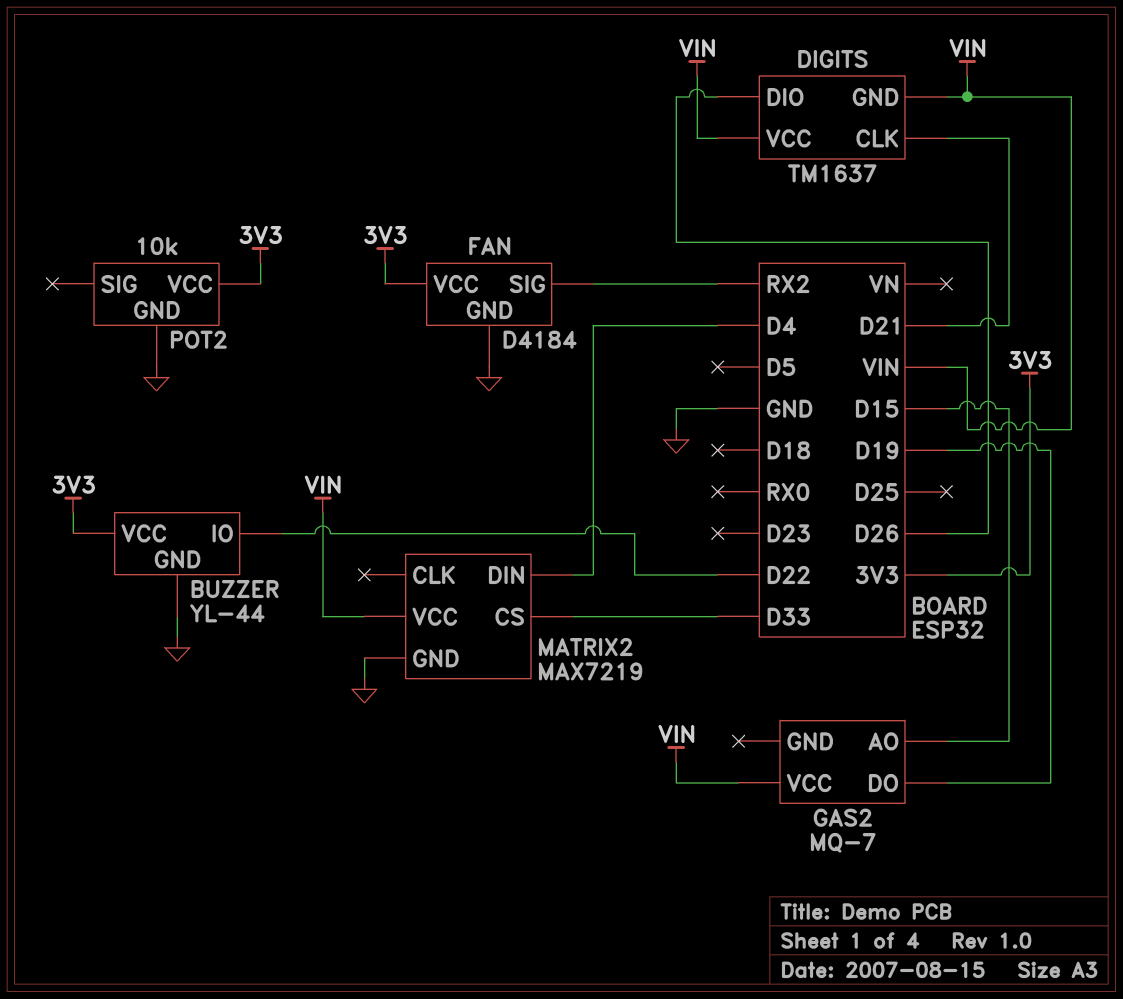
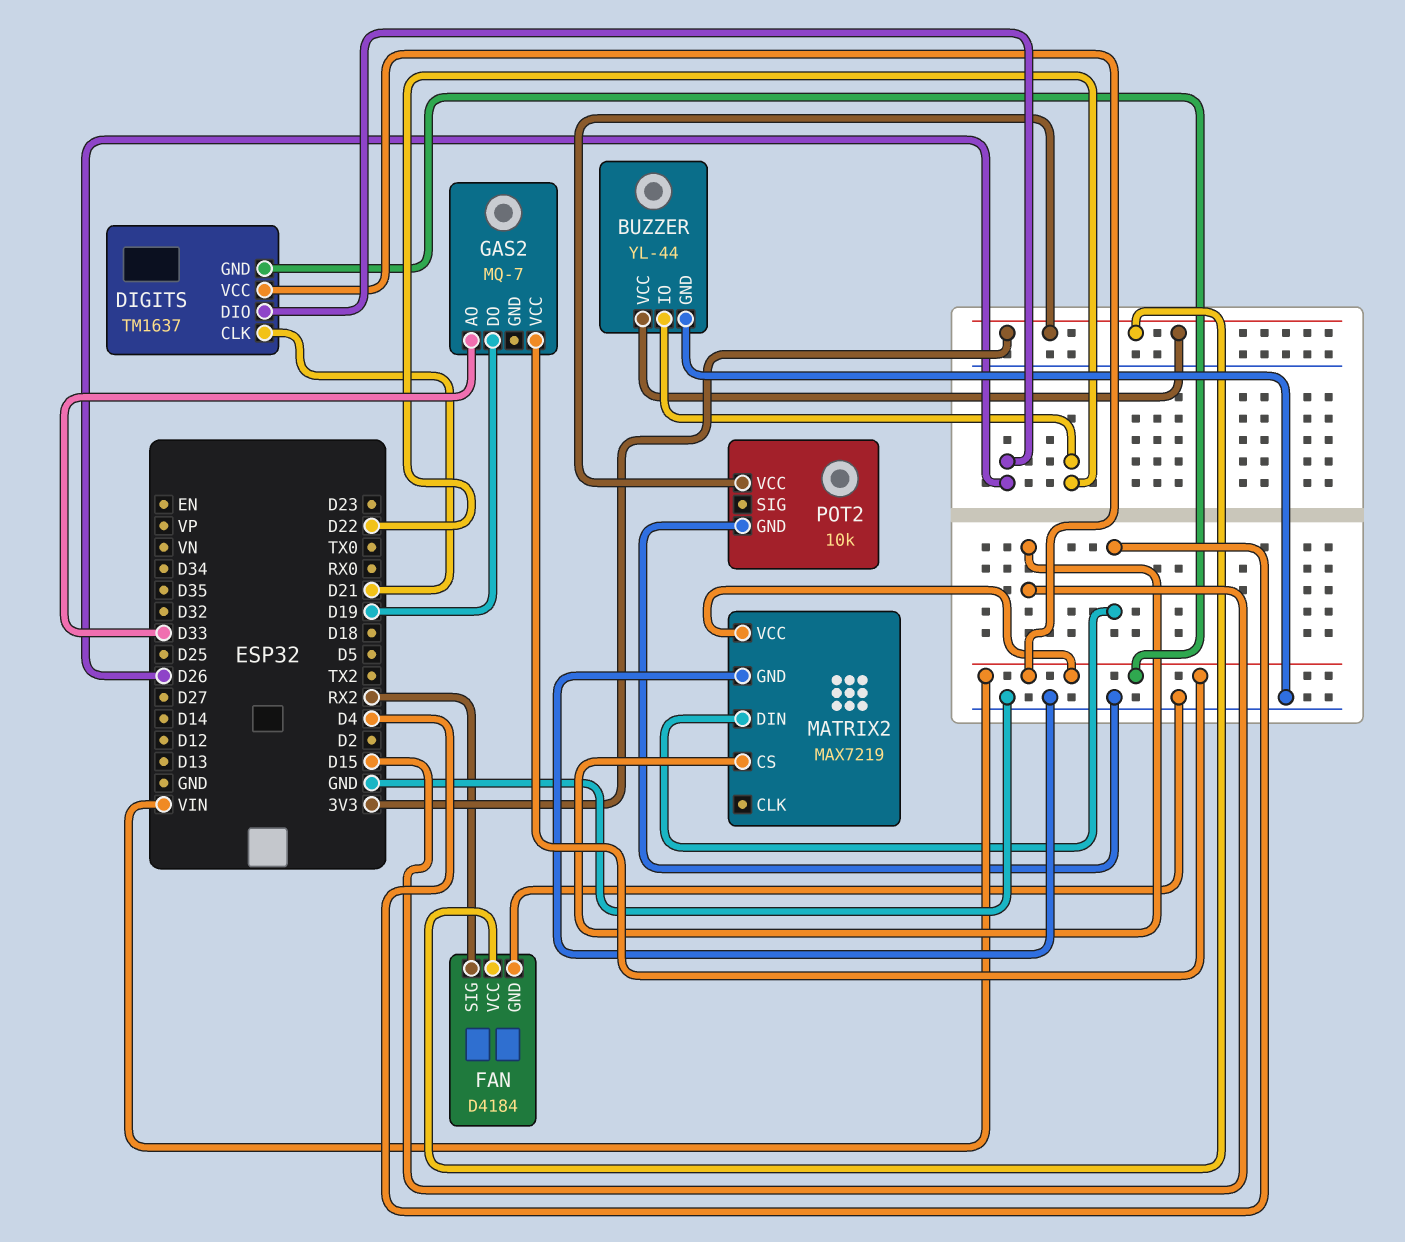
GAS2 pin AO: D15 -> D33
MATRIX2 pin CS: D33 -> D15

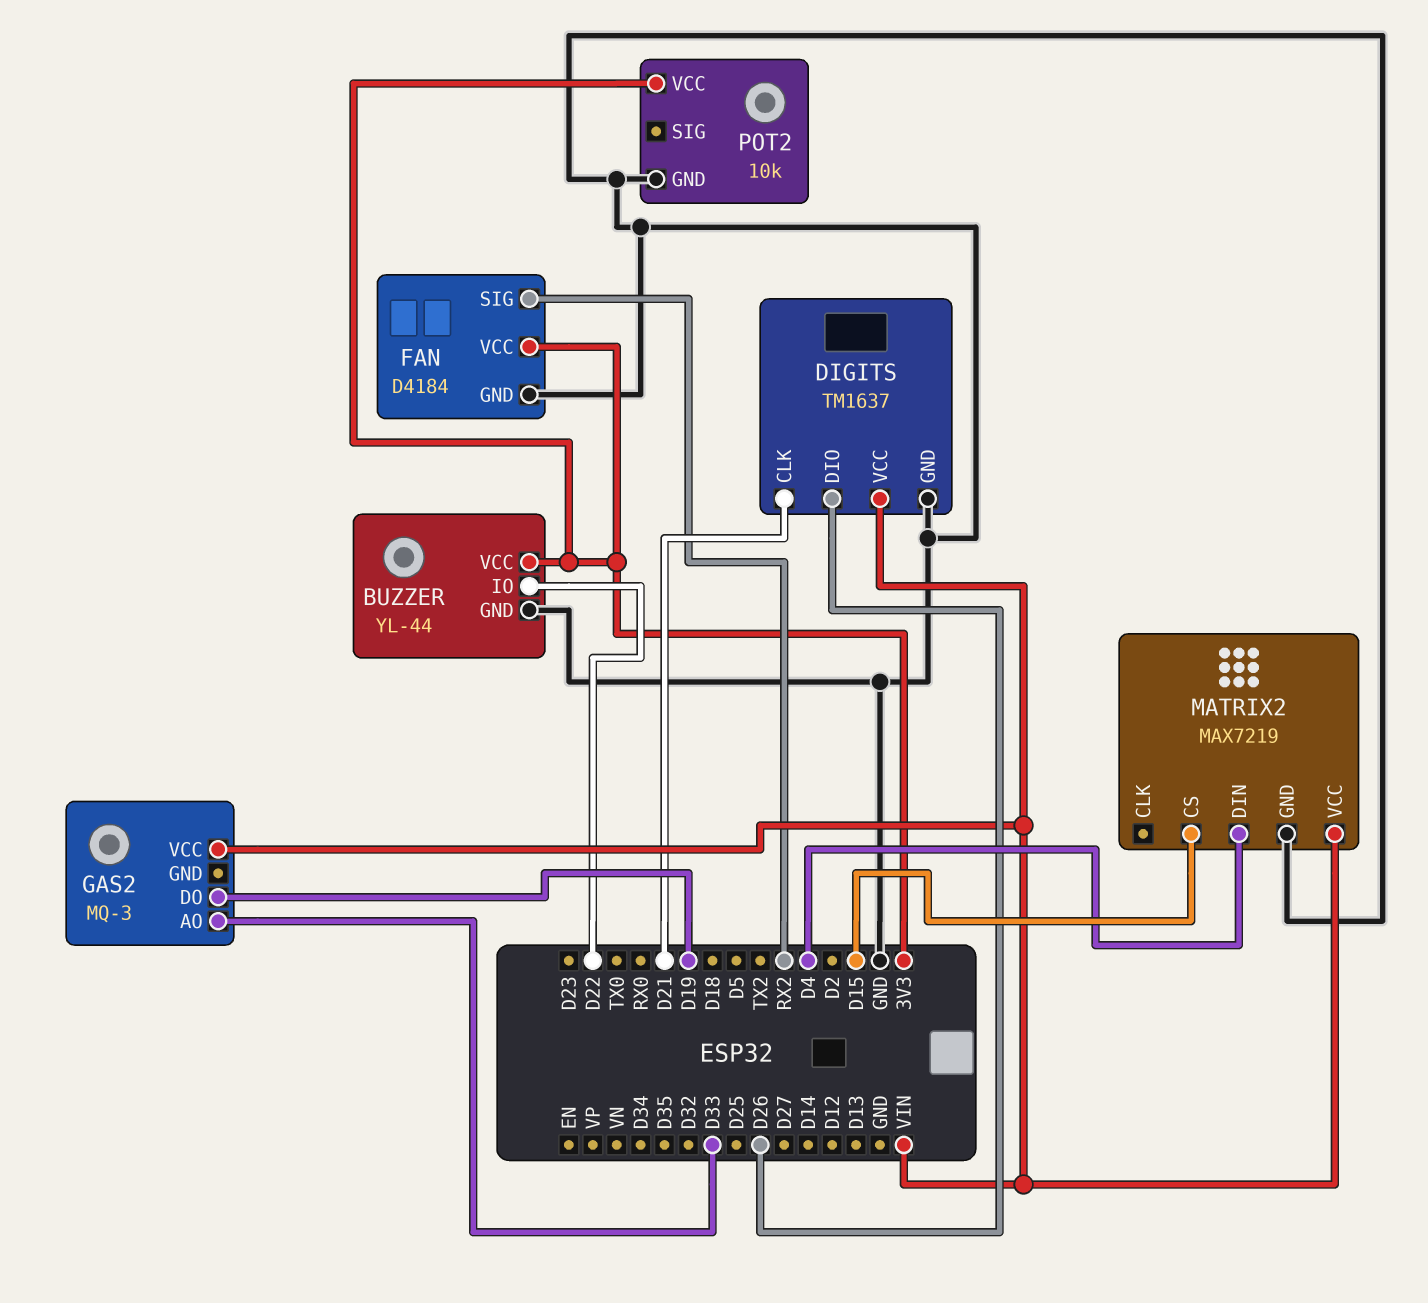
DIGITS pin GND: VIN -> GND
GAS2: MQ-7 -> MQ-3

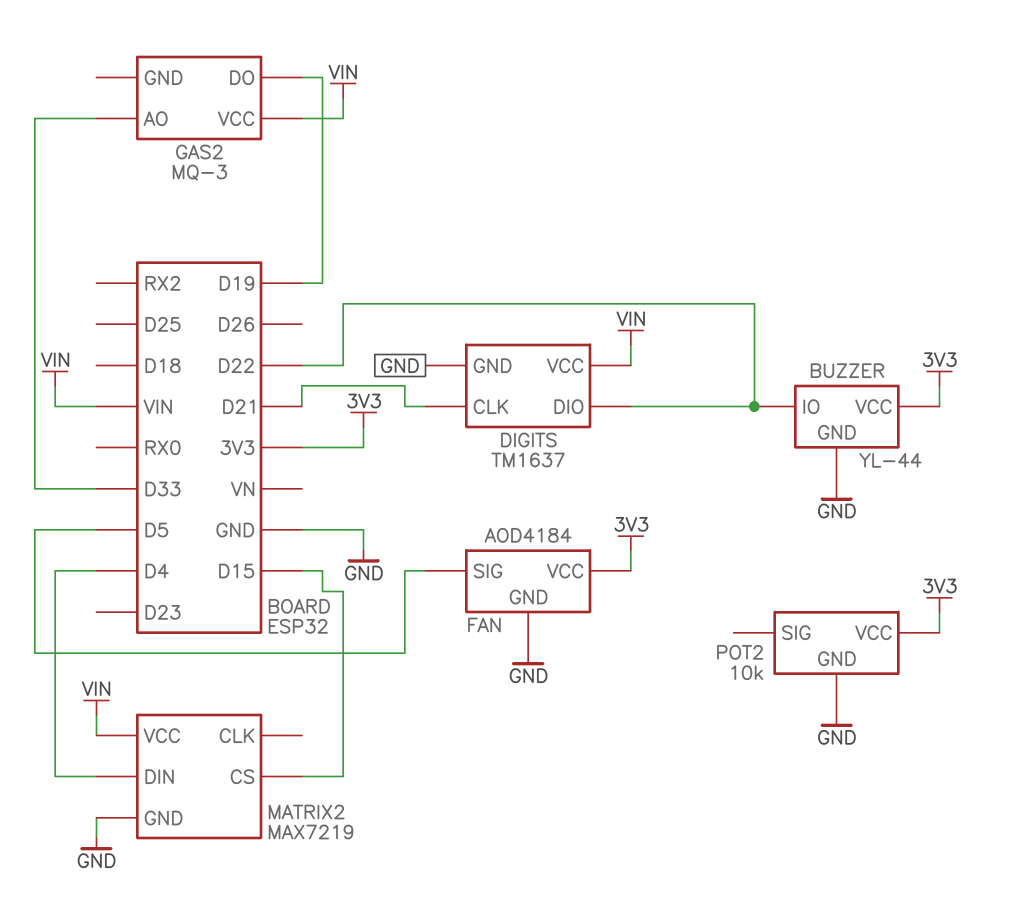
DIGITS pin DIO: D26 -> D22
FAN: D4184 -> AOD4184
FAN pin SIG: RX2 -> D5

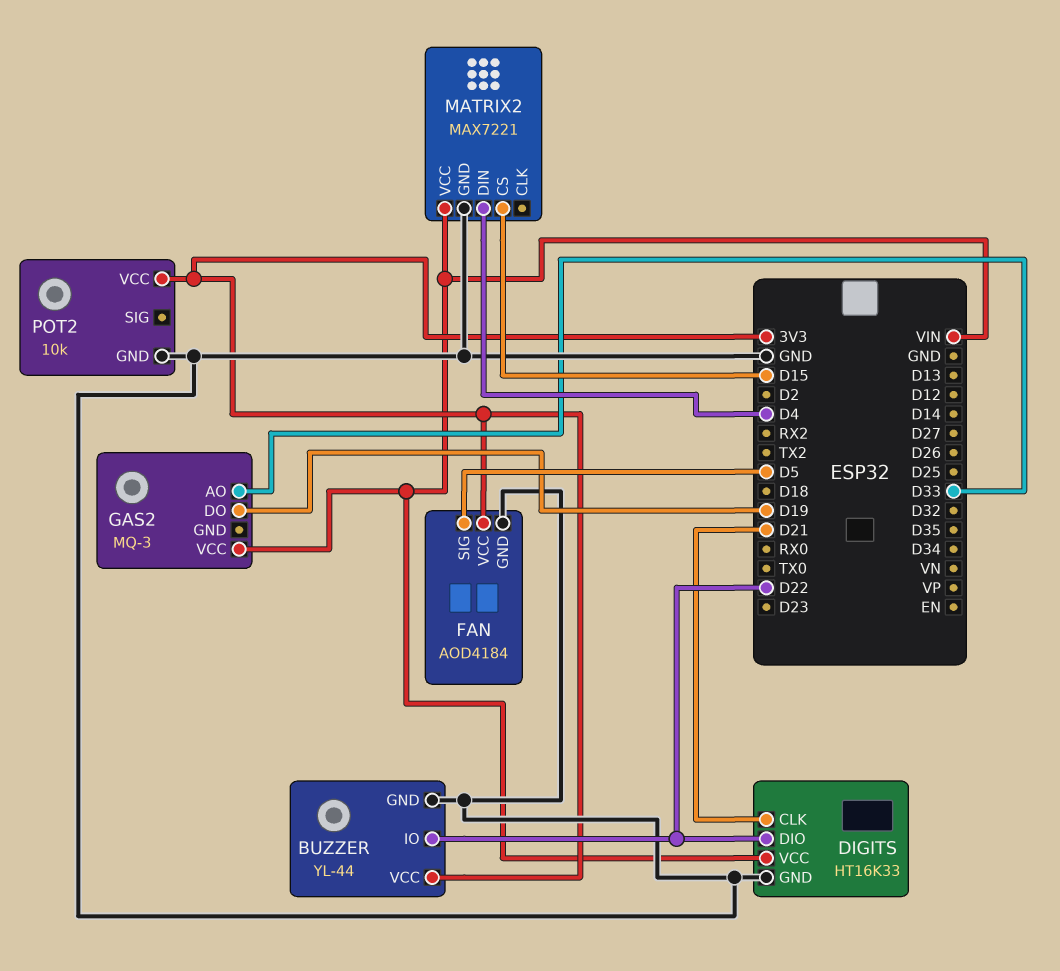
DIGITS: TM1637 -> HT16K33
MATRIX2: MAX7219 -> MAX7221

